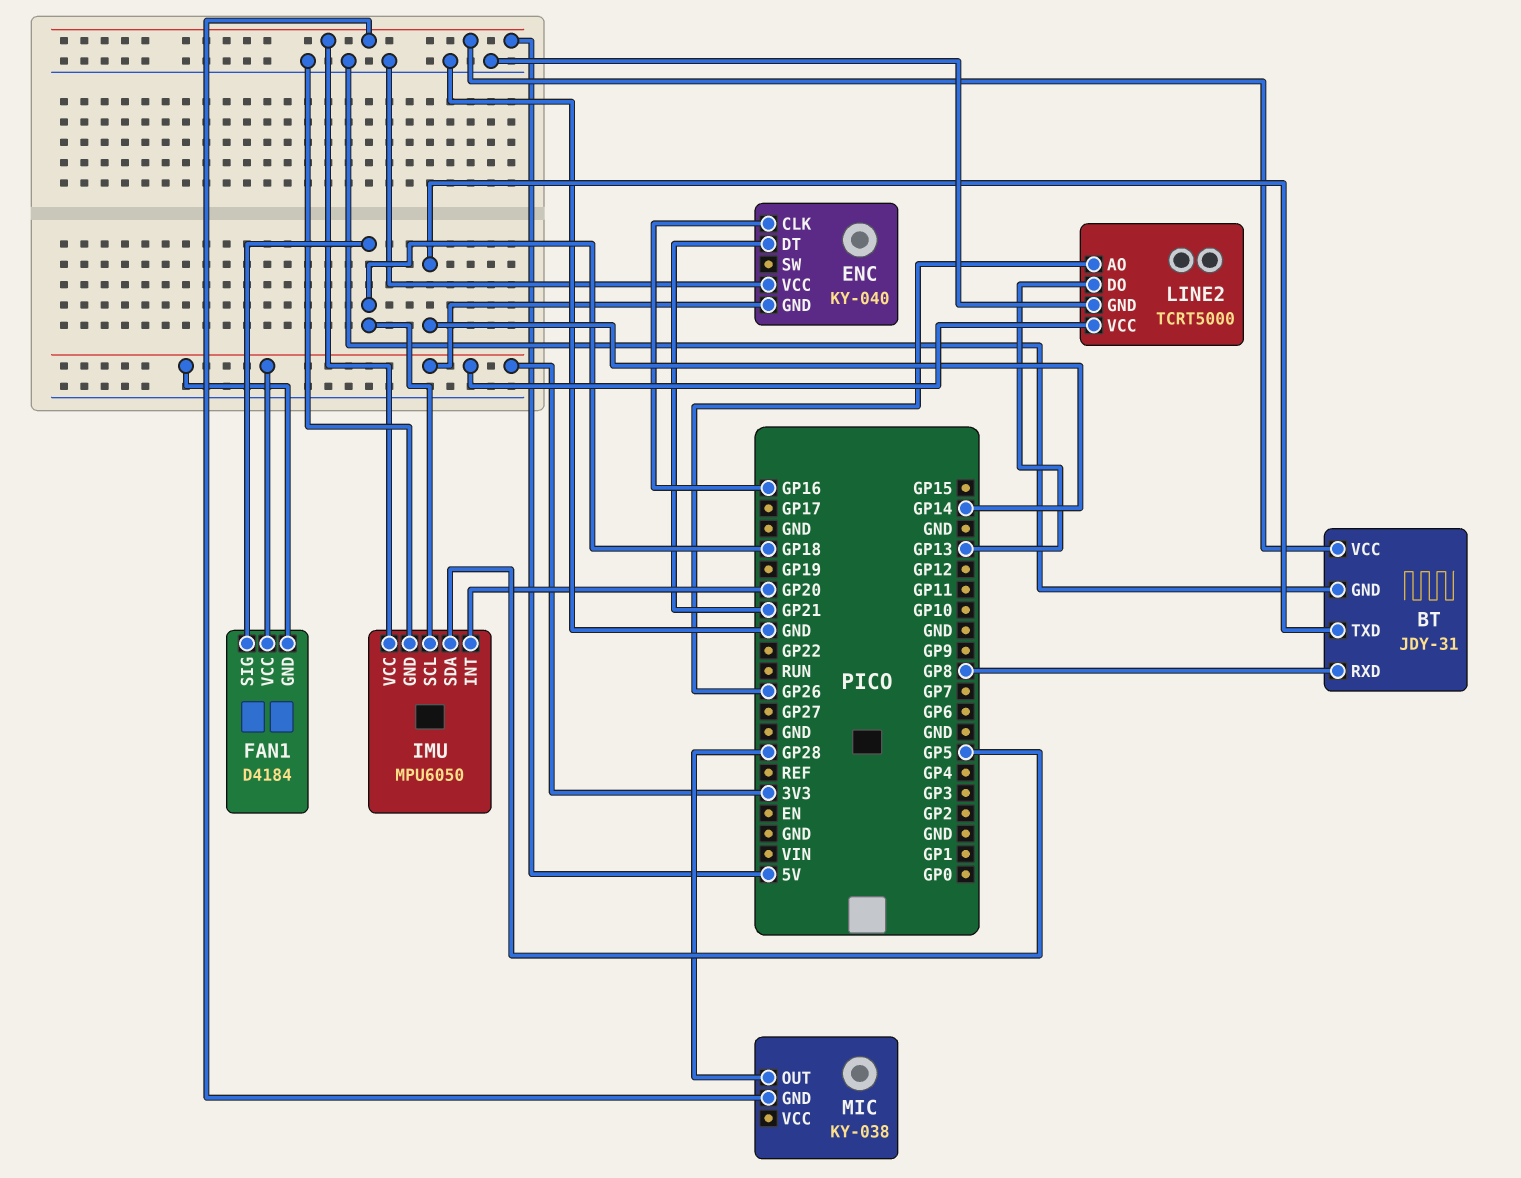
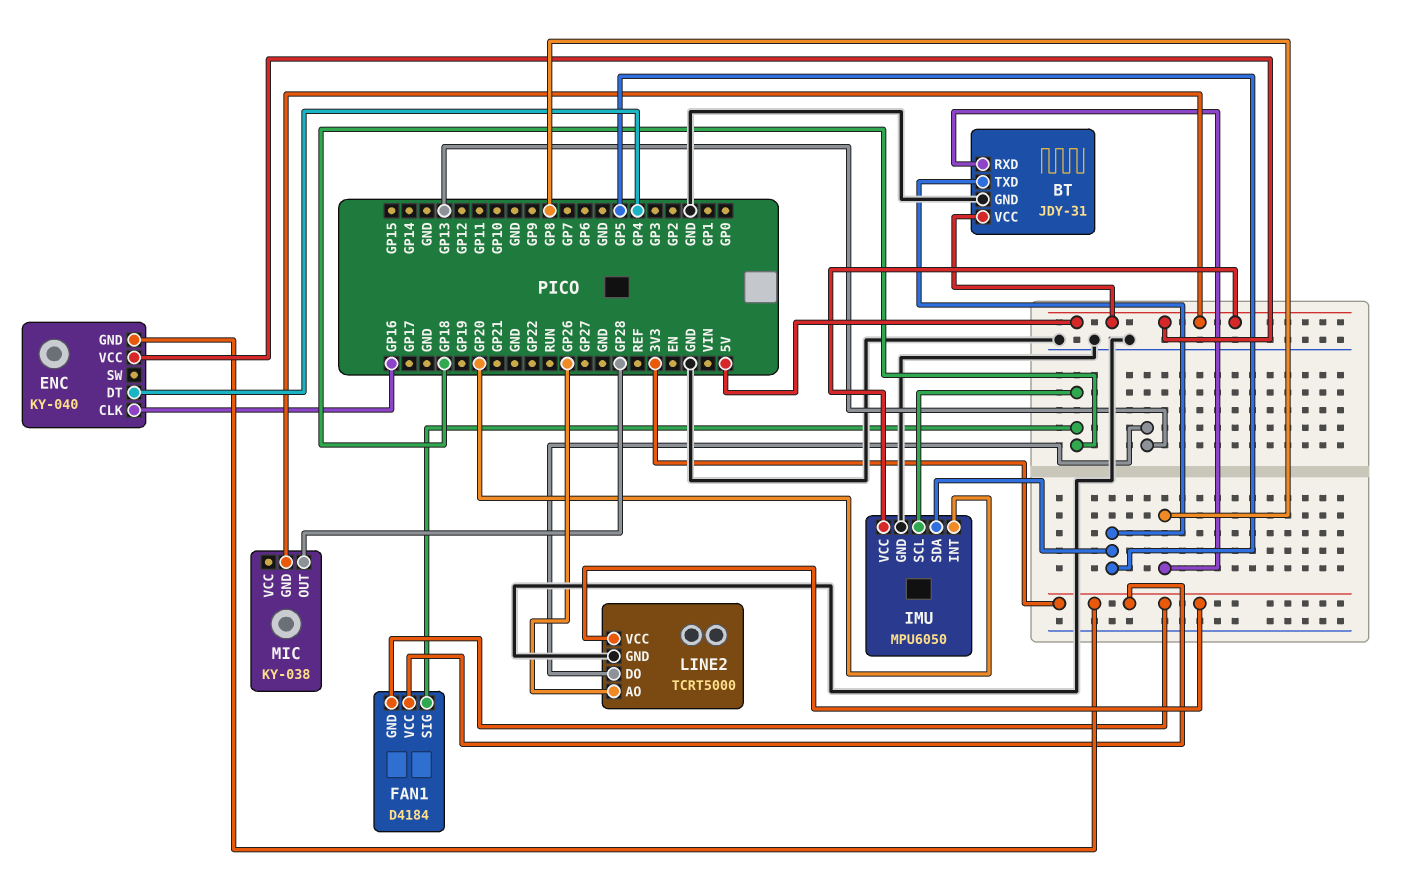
BT pin TXD: GP14 -> GP5
ENC pin DT: GP21 -> GP4
ENC pin VCC: GND -> 5V

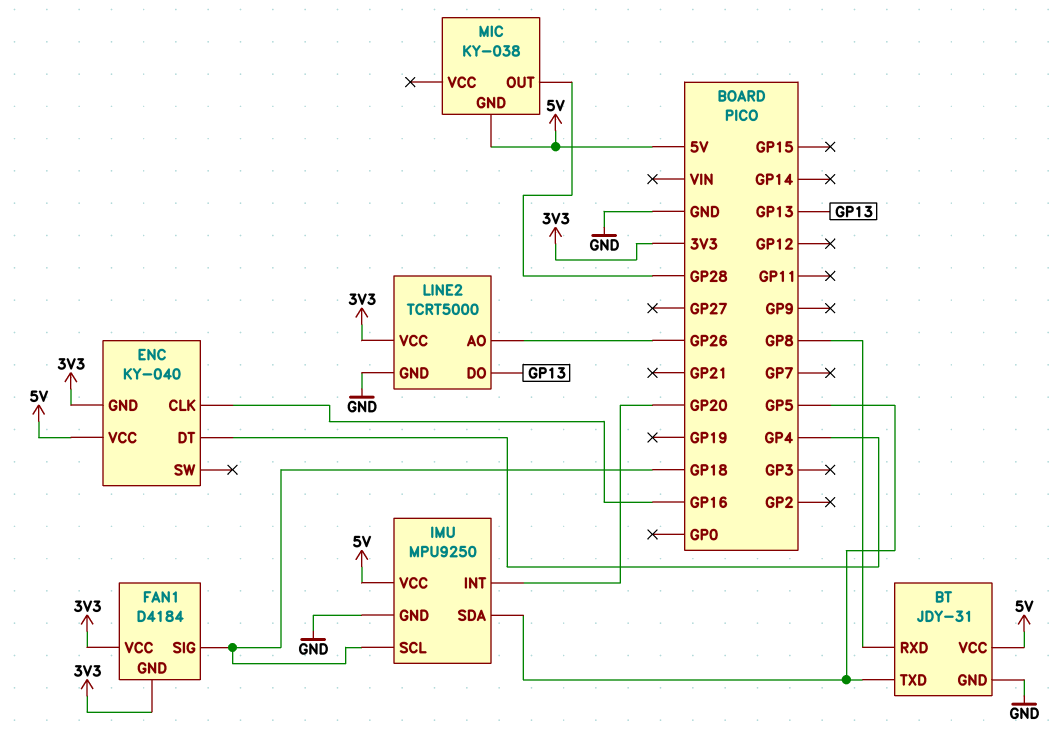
IMU: MPU6050 -> MPU9250

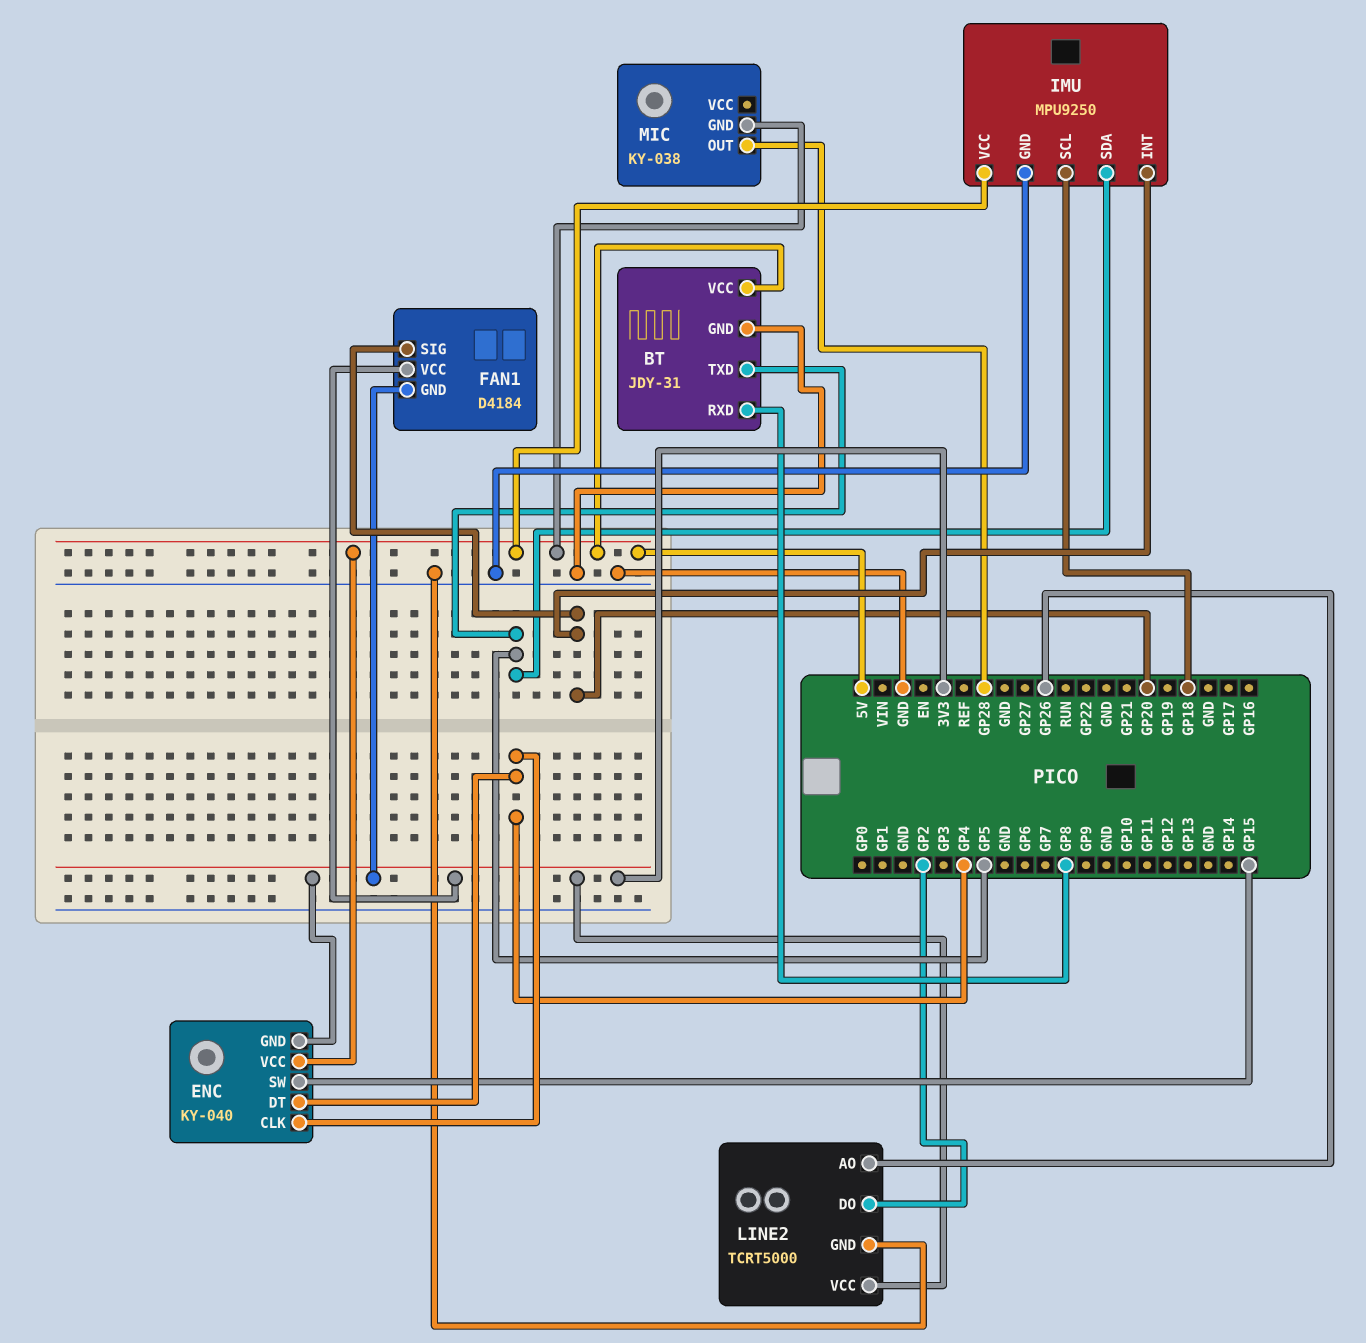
ENC pin CLK: GP16 -> GP4
ENC pin SW: none -> GP15
FAN1 pin SIG: GP18 -> GP20
LINE2 pin DO: GP13 -> GP2

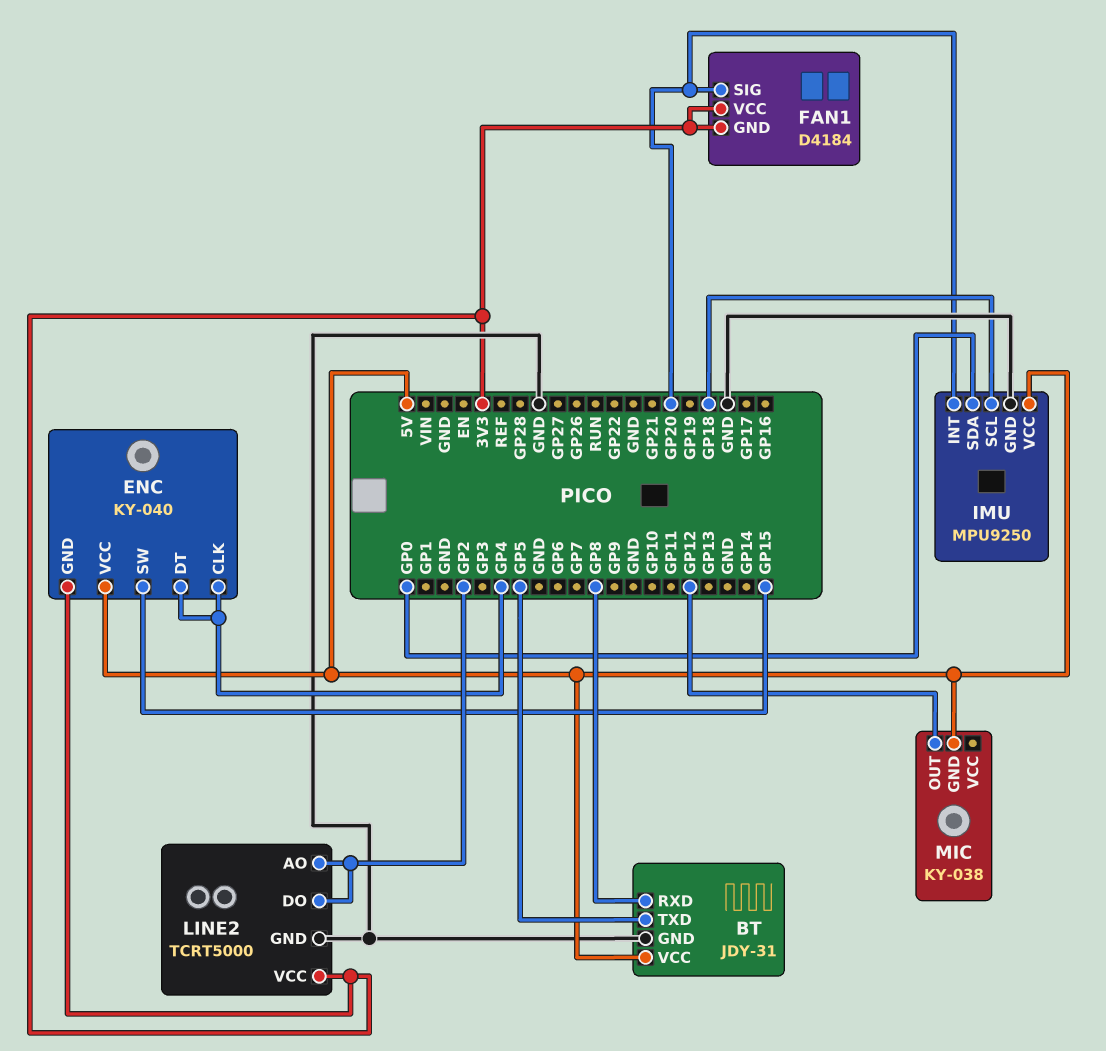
IMU pin SDA: GP5 -> GP0
LINE2 pin AO: GP26 -> GP2
MIC pin OUT: GP28 -> GP12

